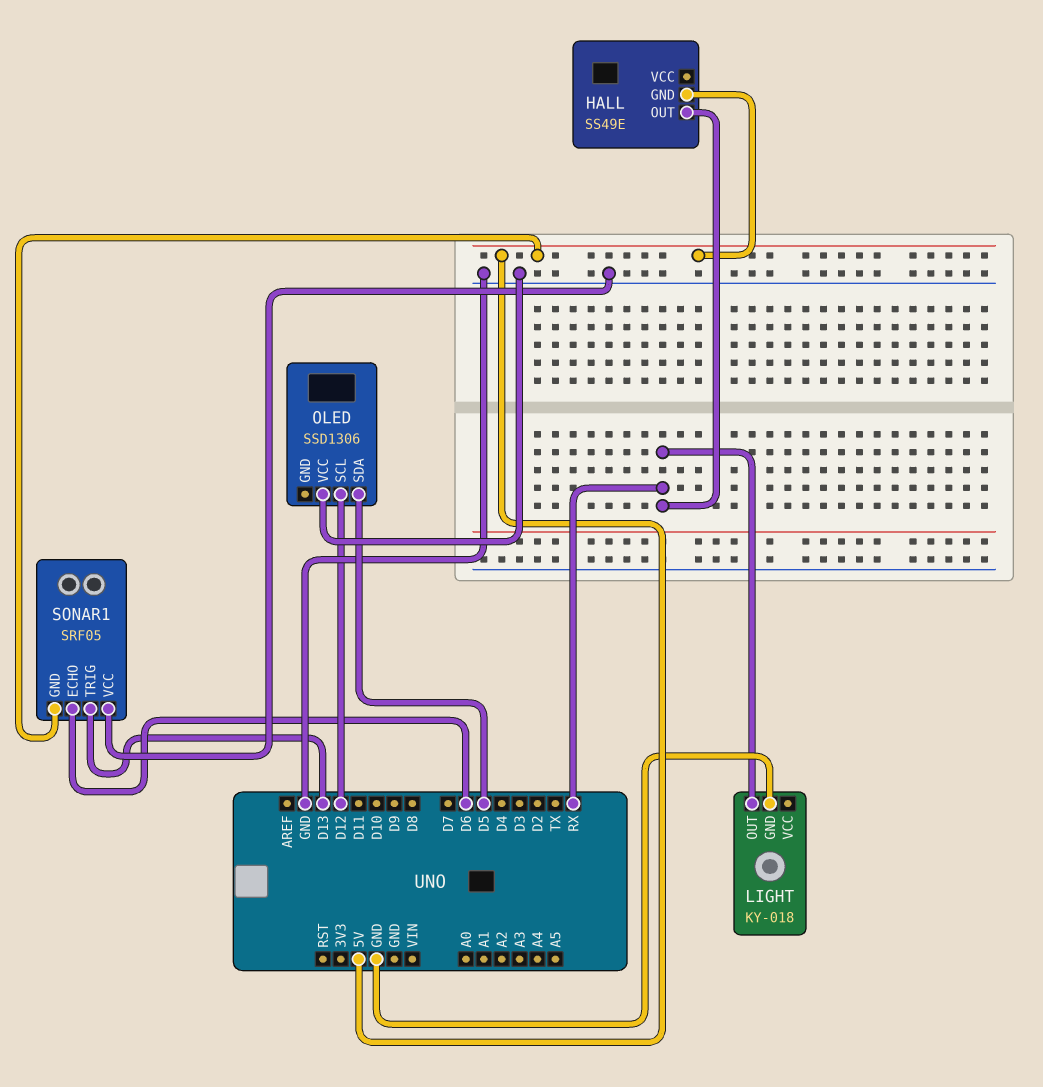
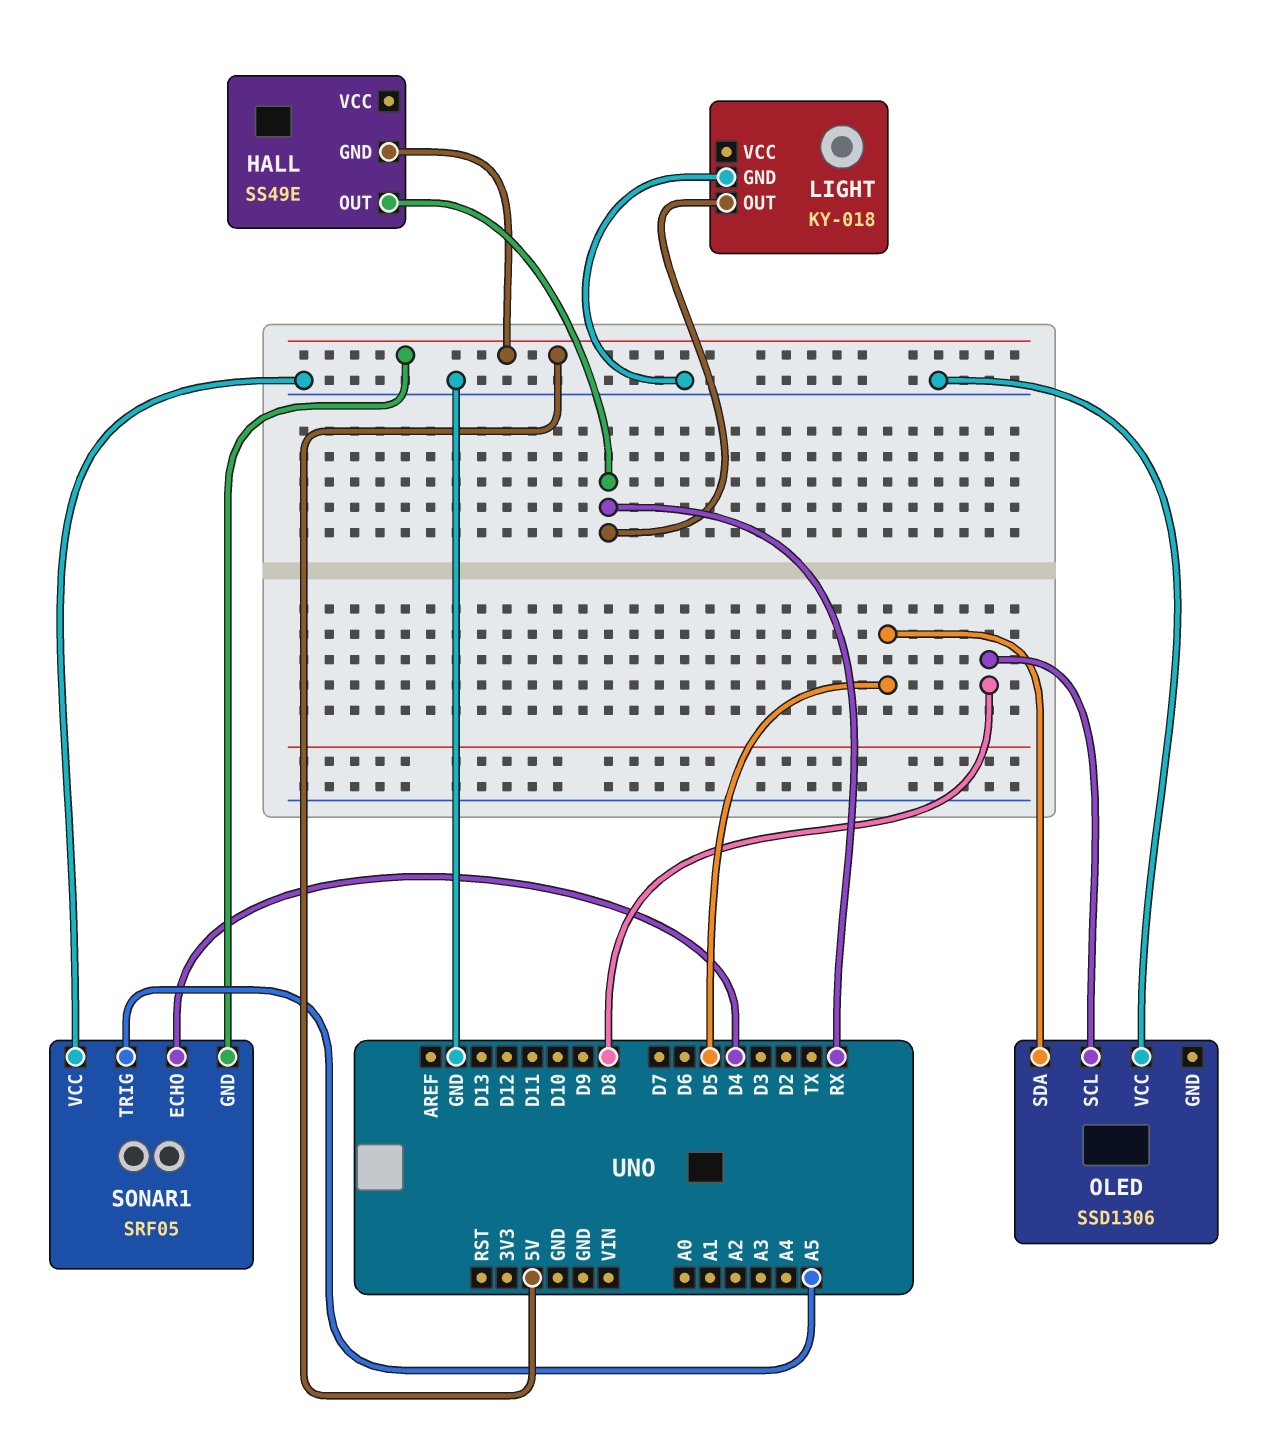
OLED pin SCL: D12 -> D8
SONAR1 pin ECHO: D6 -> D4
SONAR1 pin TRIG: D13 -> A5

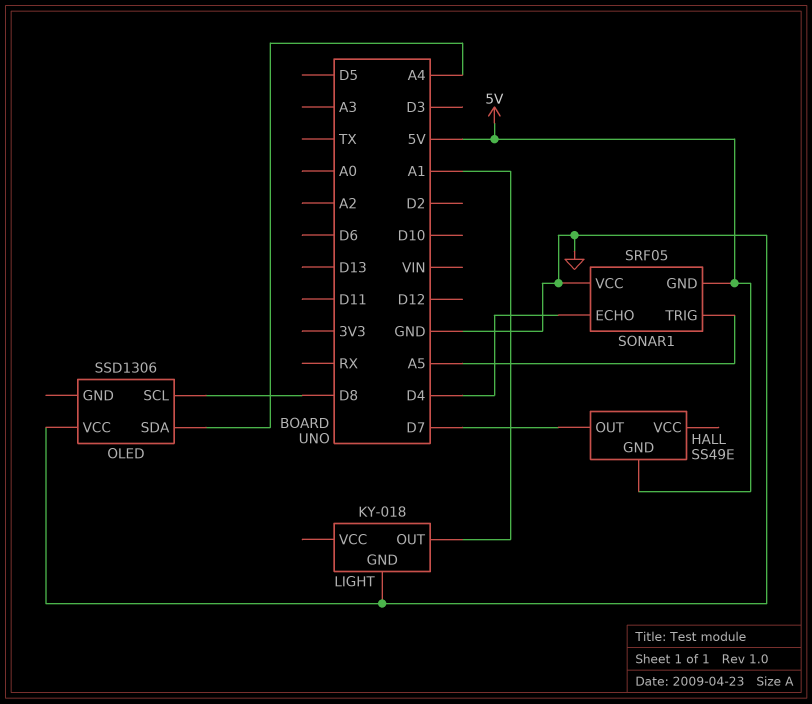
HALL pin OUT: RX -> D7
LIGHT pin OUT: RX -> A1
OLED pin SDA: D5 -> A4

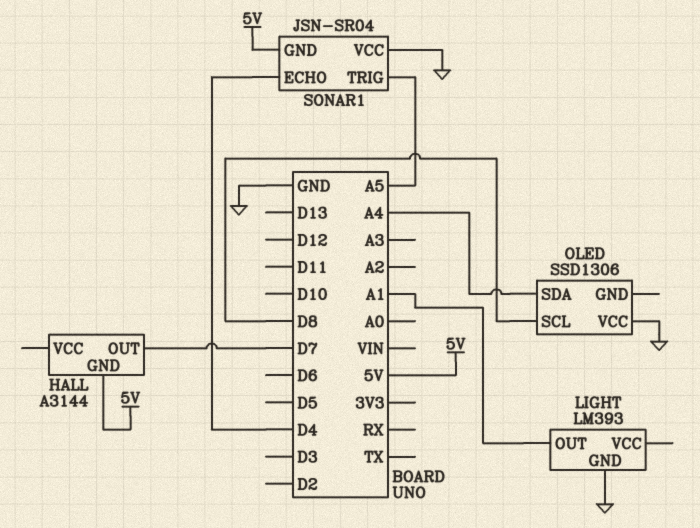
HALL: SS49E -> A3144
LIGHT: KY-018 -> LM393
SONAR1: SRF05 -> JSN-SR04

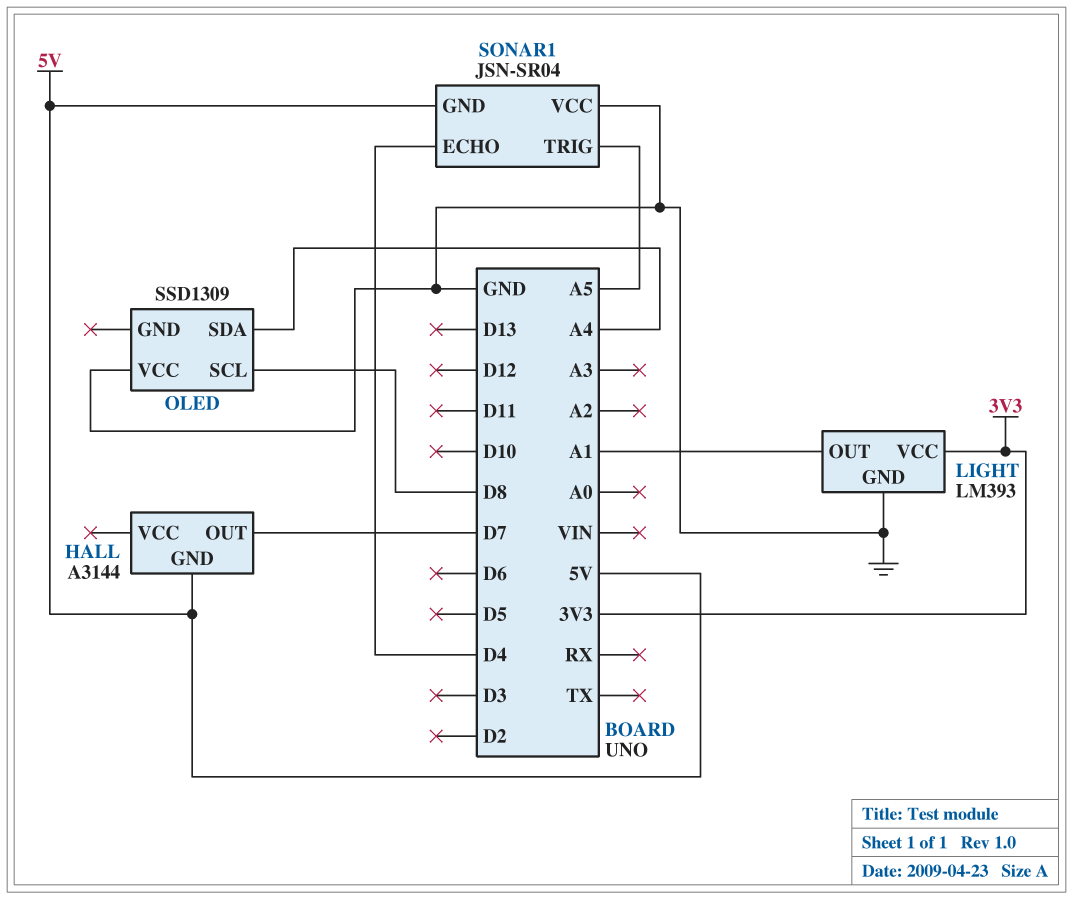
LIGHT pin VCC: none -> 3V3
OLED: SSD1306 -> SSD1309

